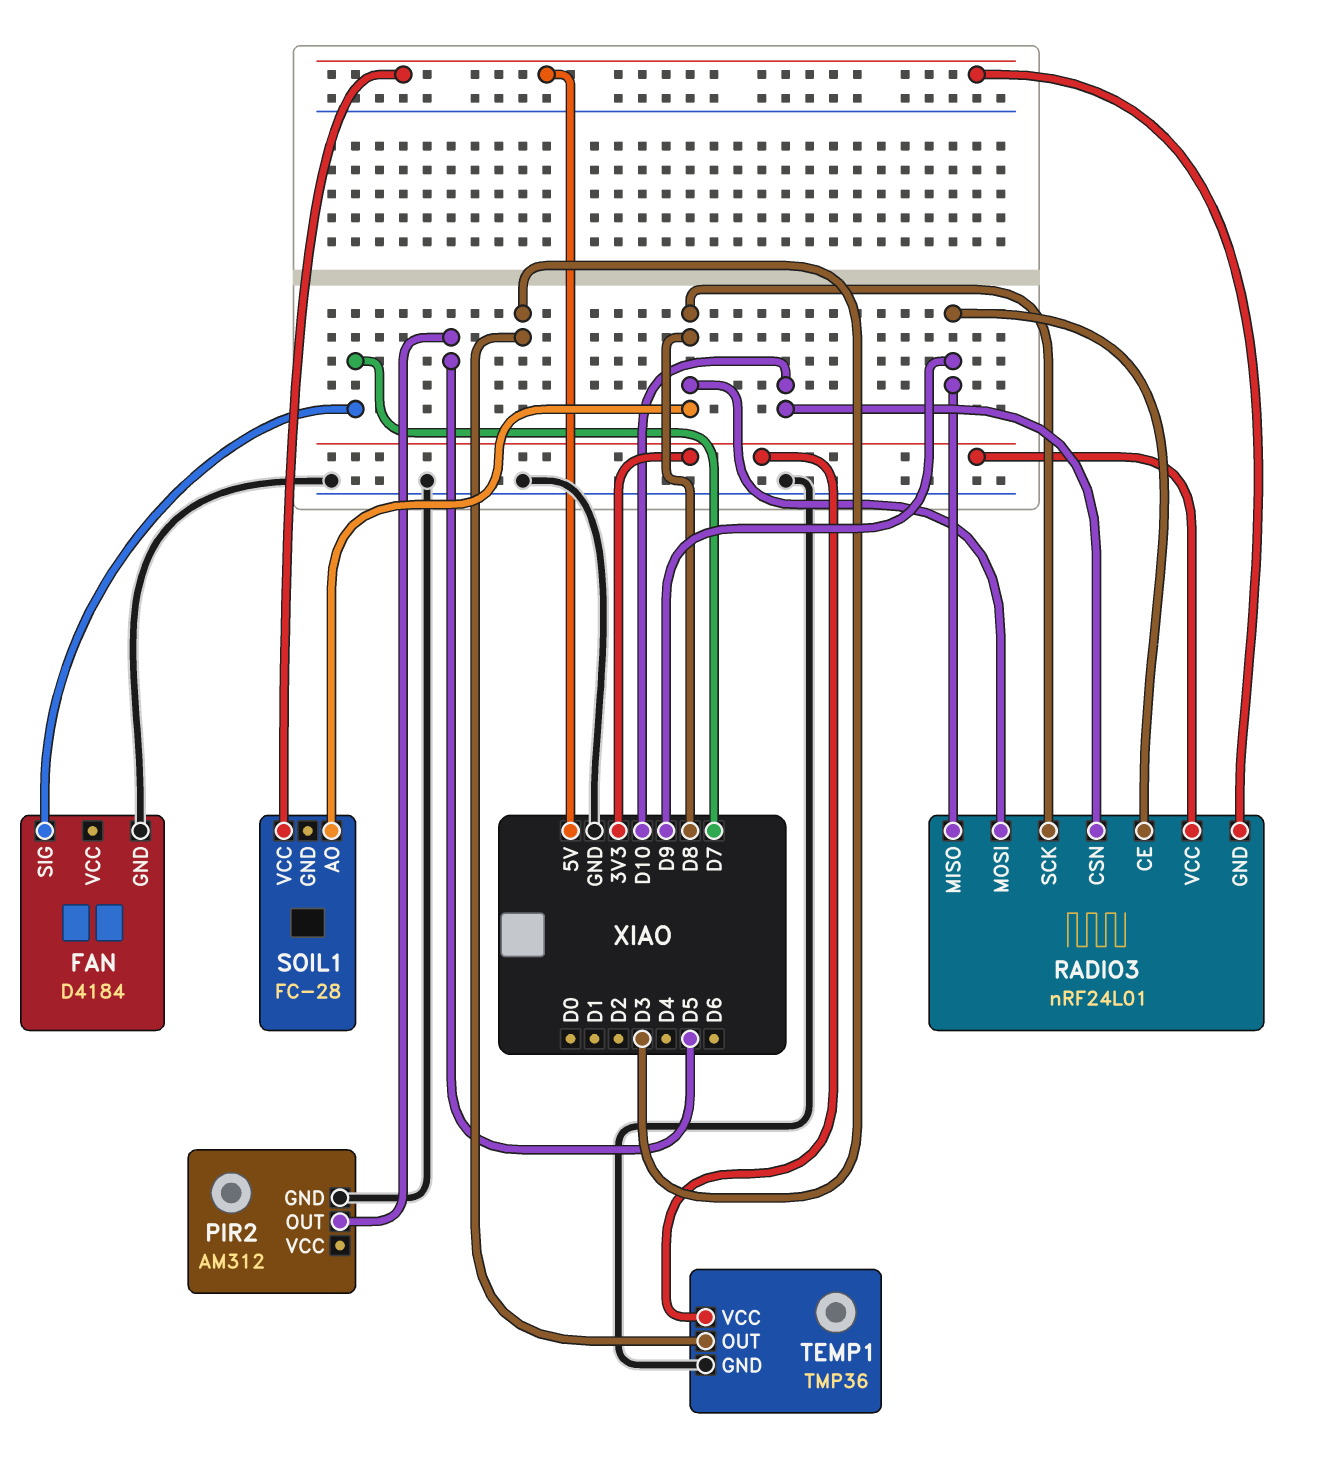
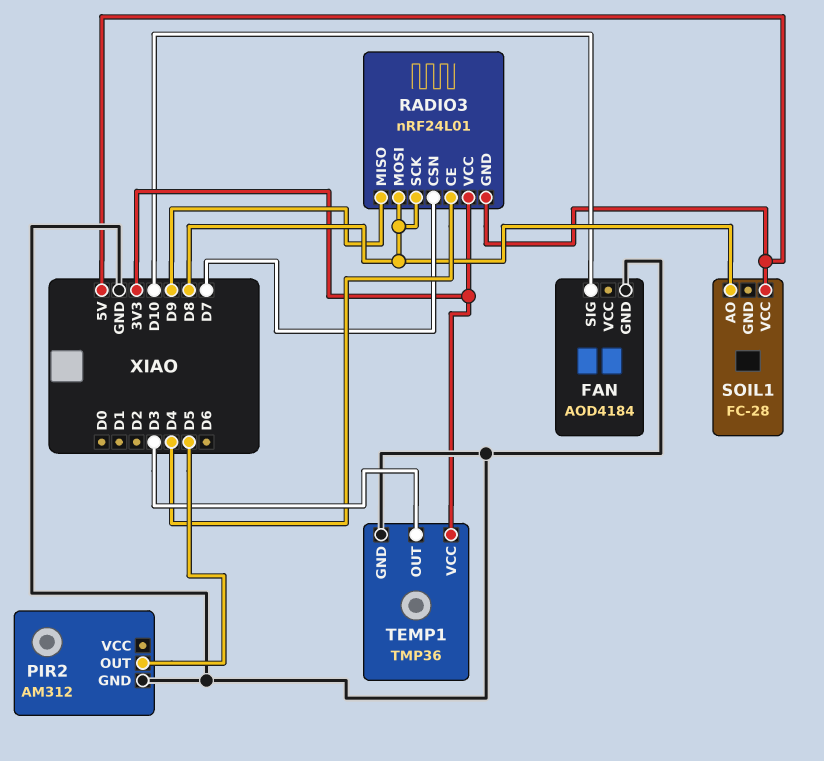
FAN: D4184 -> AOD4184
FAN pin SIG: D7 -> D10
RADIO3 pin CE: D9 -> D4
RADIO3 pin CSN: D10 -> D7

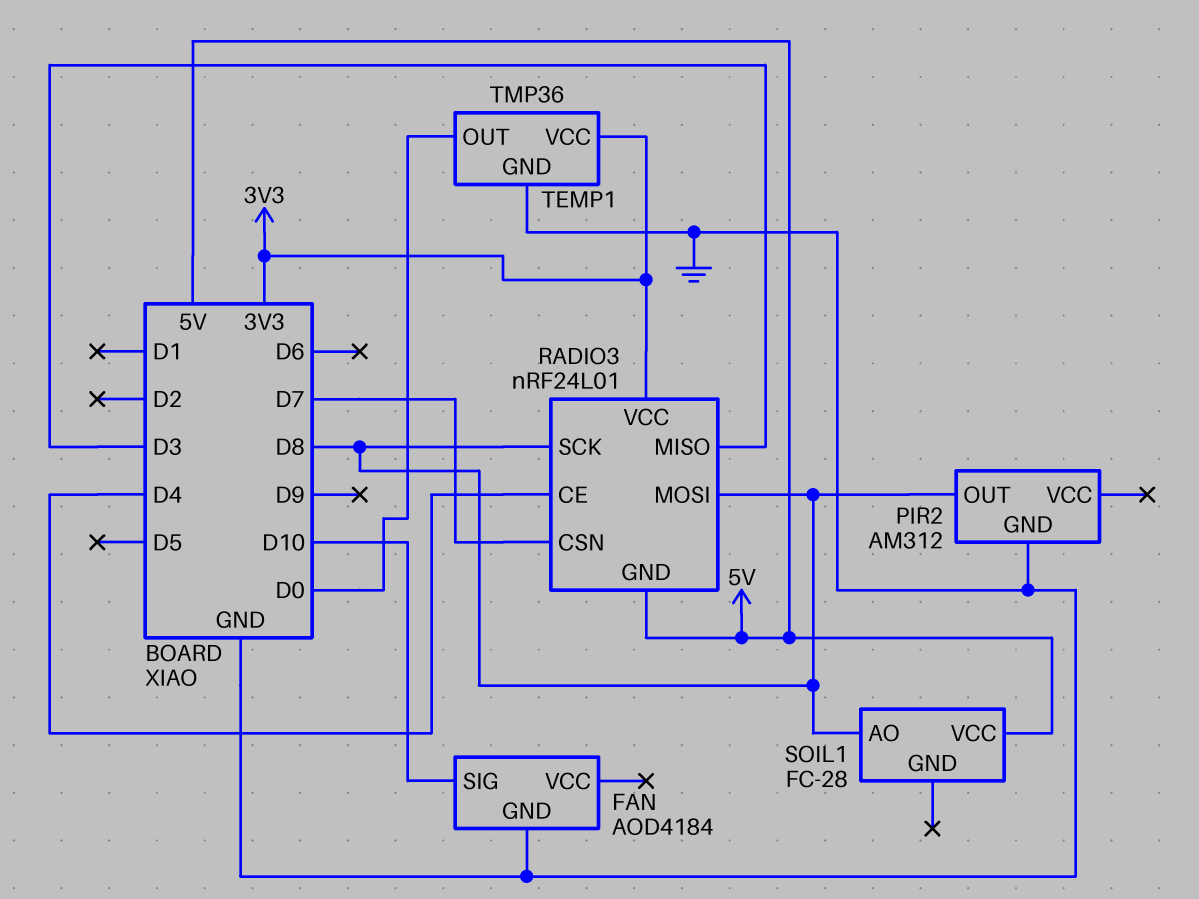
PIR2 pin OUT: D5 -> D8
RADIO3 pin MISO: D9 -> D3
TEMP1 pin OUT: D3 -> D0

